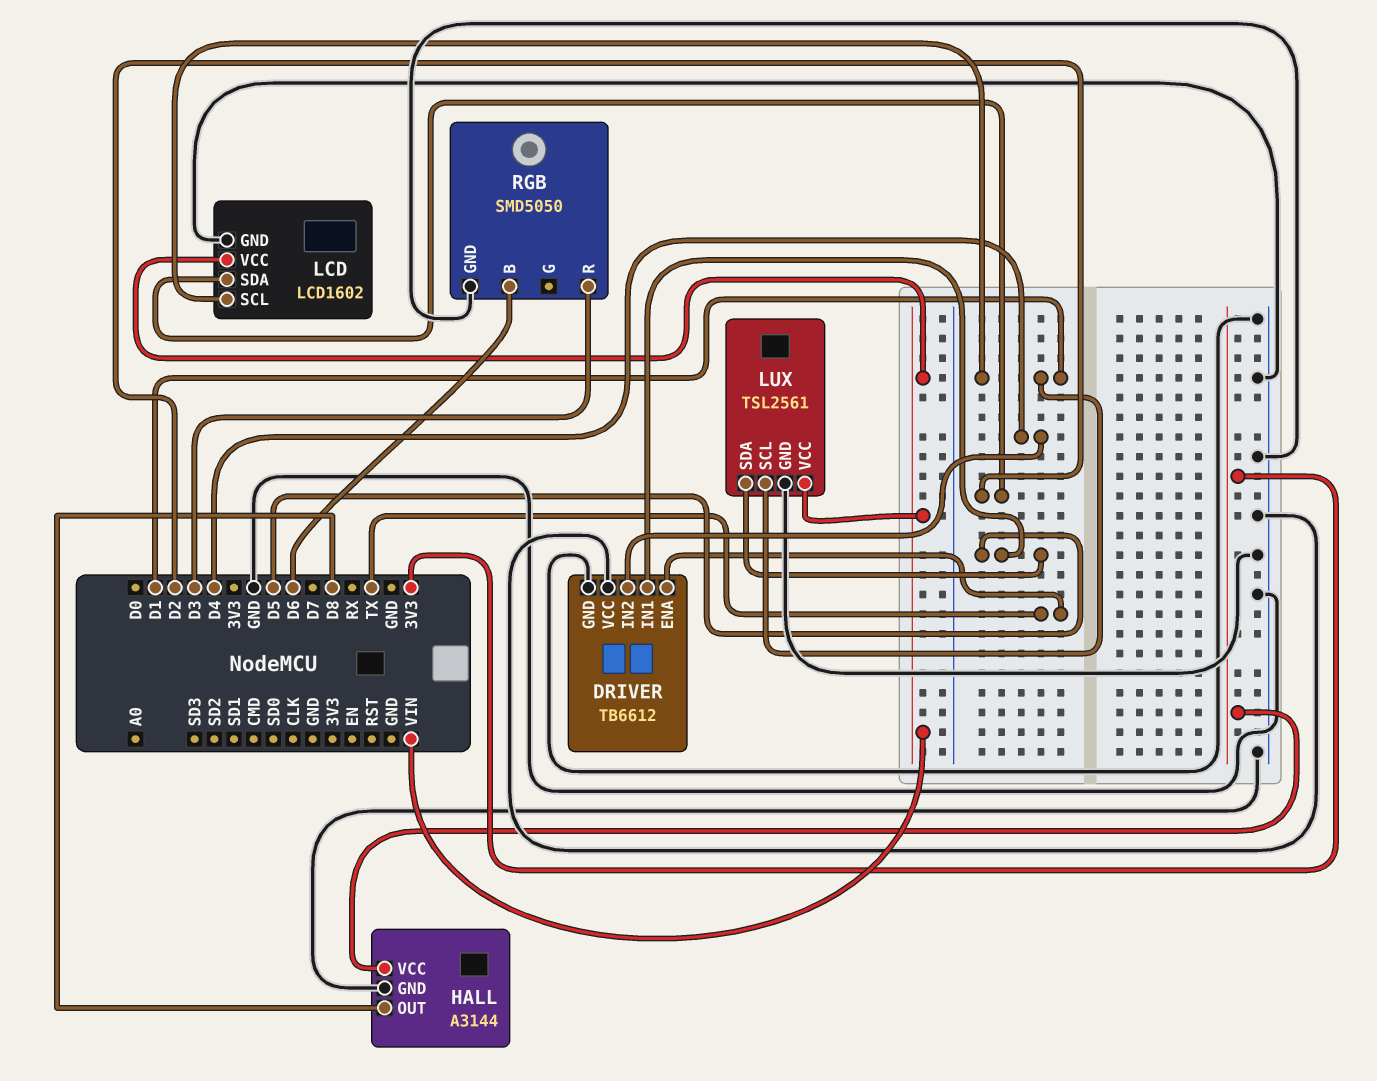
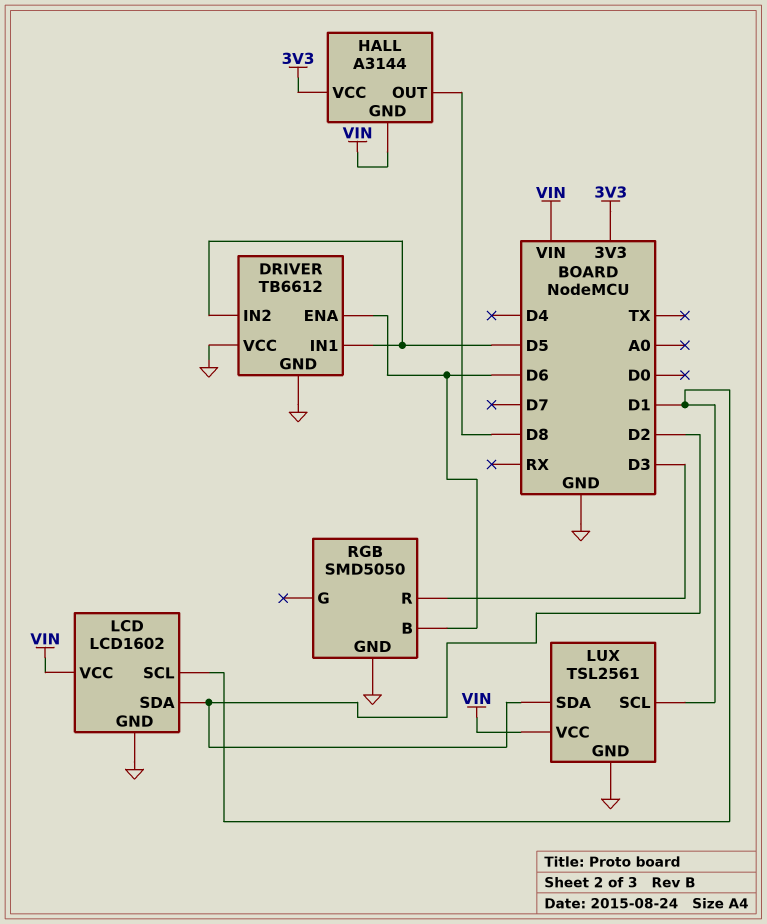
DRIVER pin ENA: TX -> D6
DRIVER pin IN2: D4 -> D5
HALL pin GND: GND -> VIN
LUX pin SDA: D5 -> D2

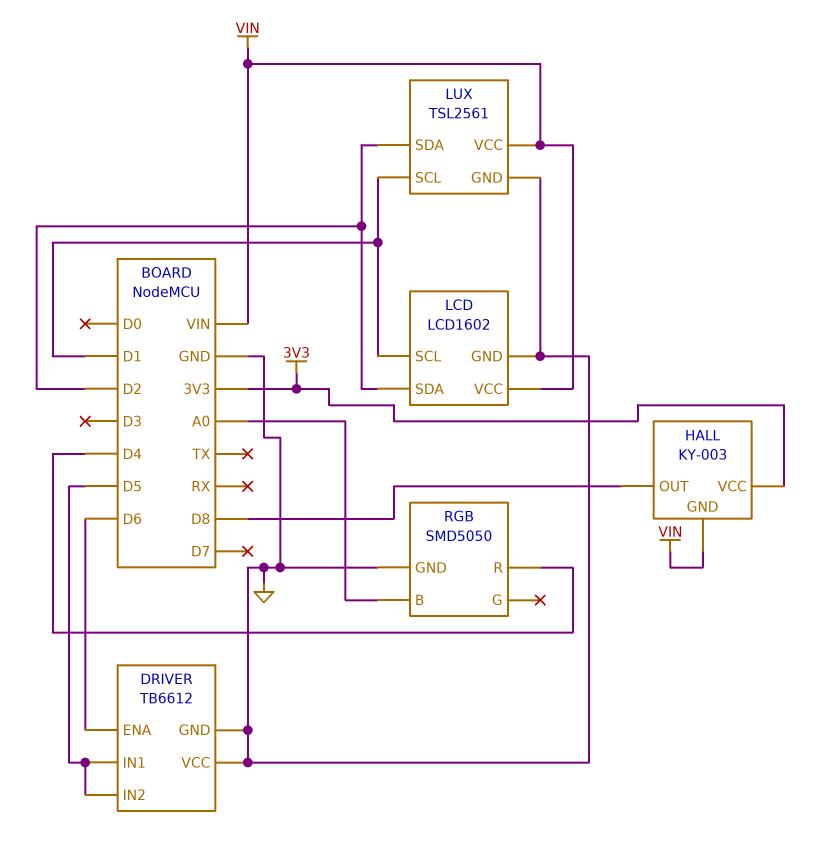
HALL: A3144 -> KY-003
RGB pin B: D6 -> A0
RGB pin R: D3 -> D4

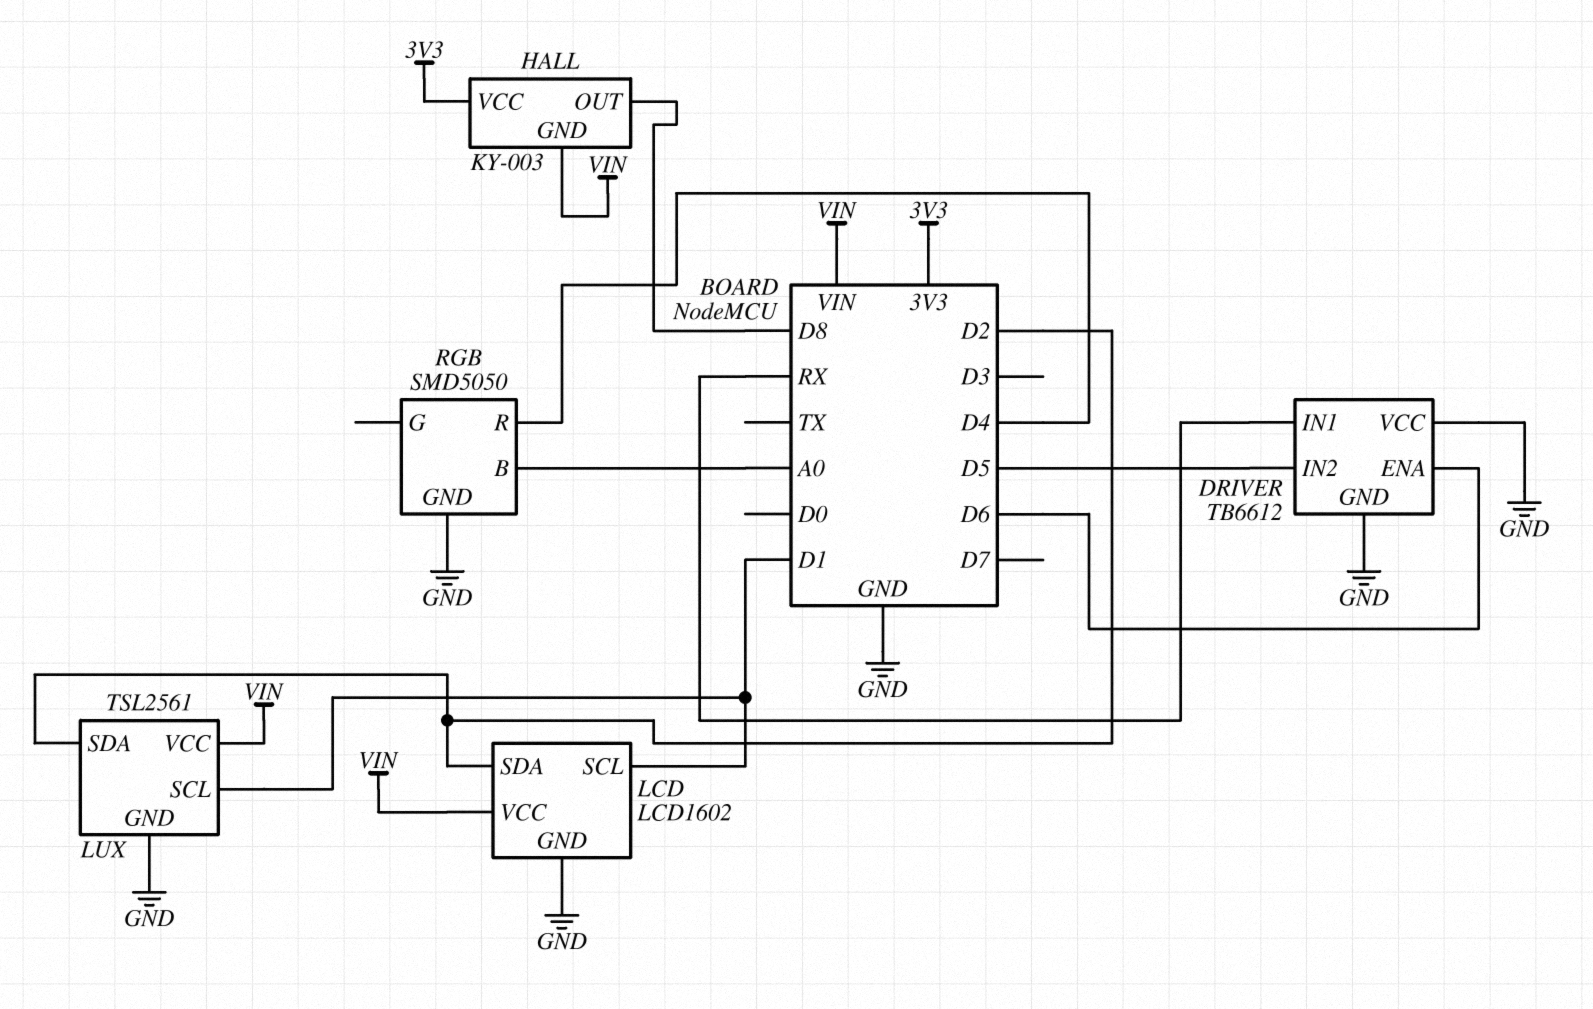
DRIVER pin IN1: D5 -> RX

